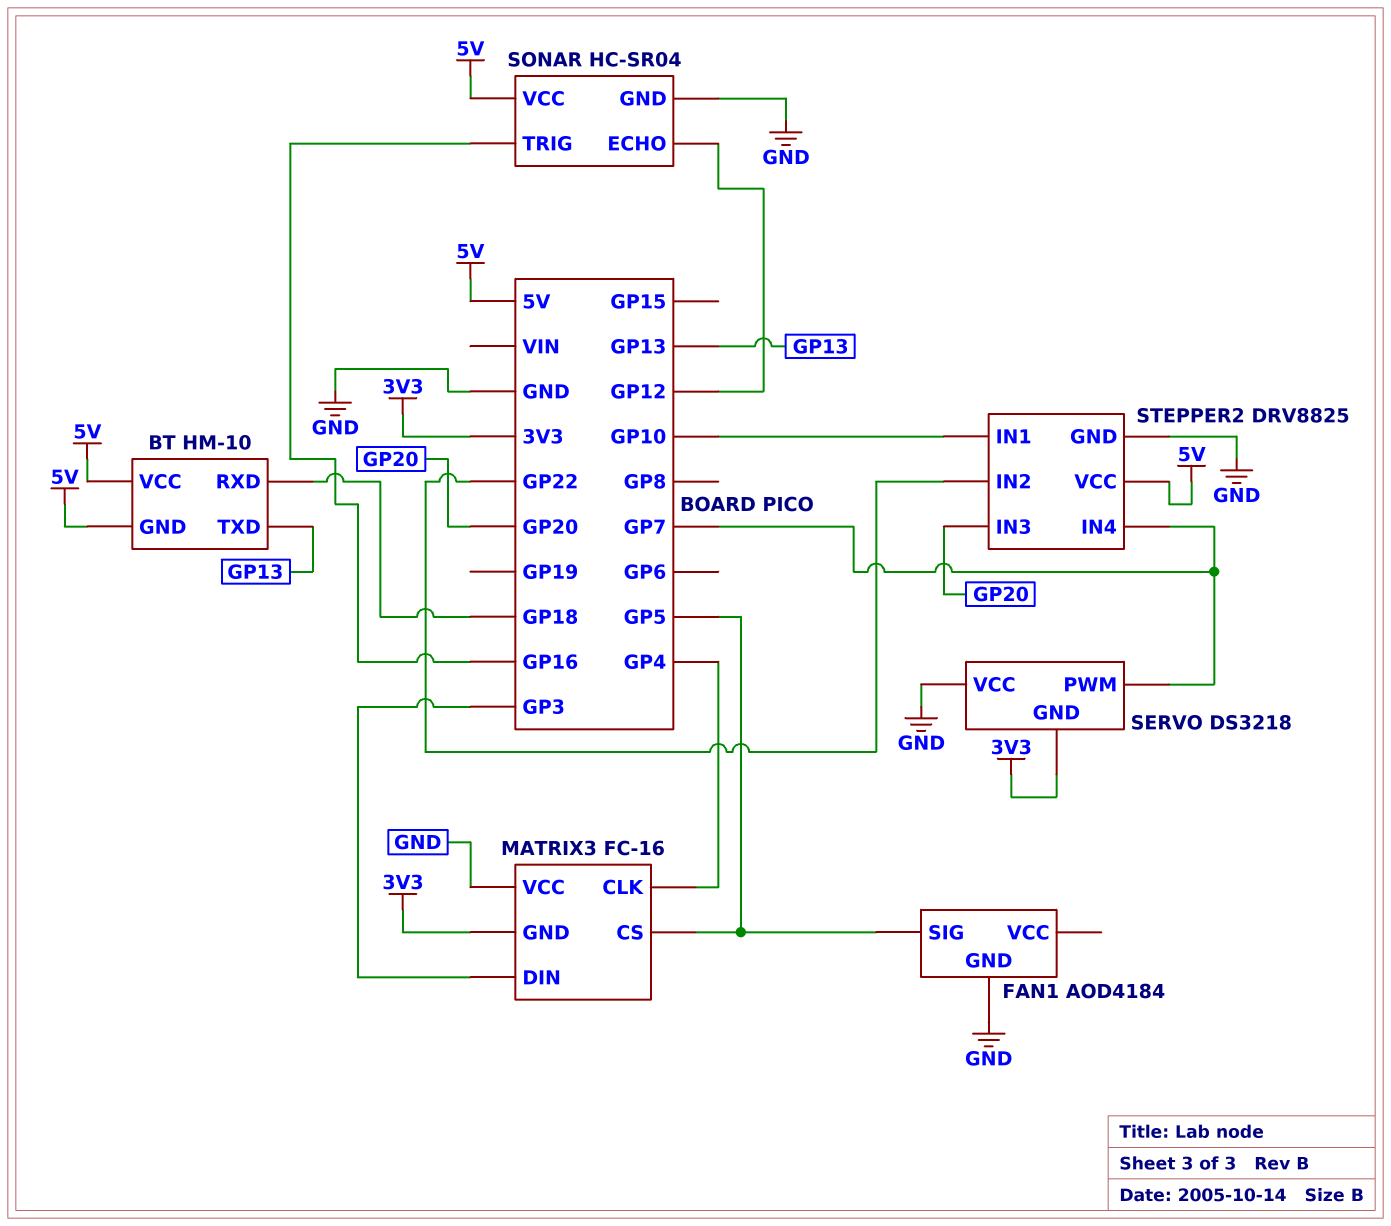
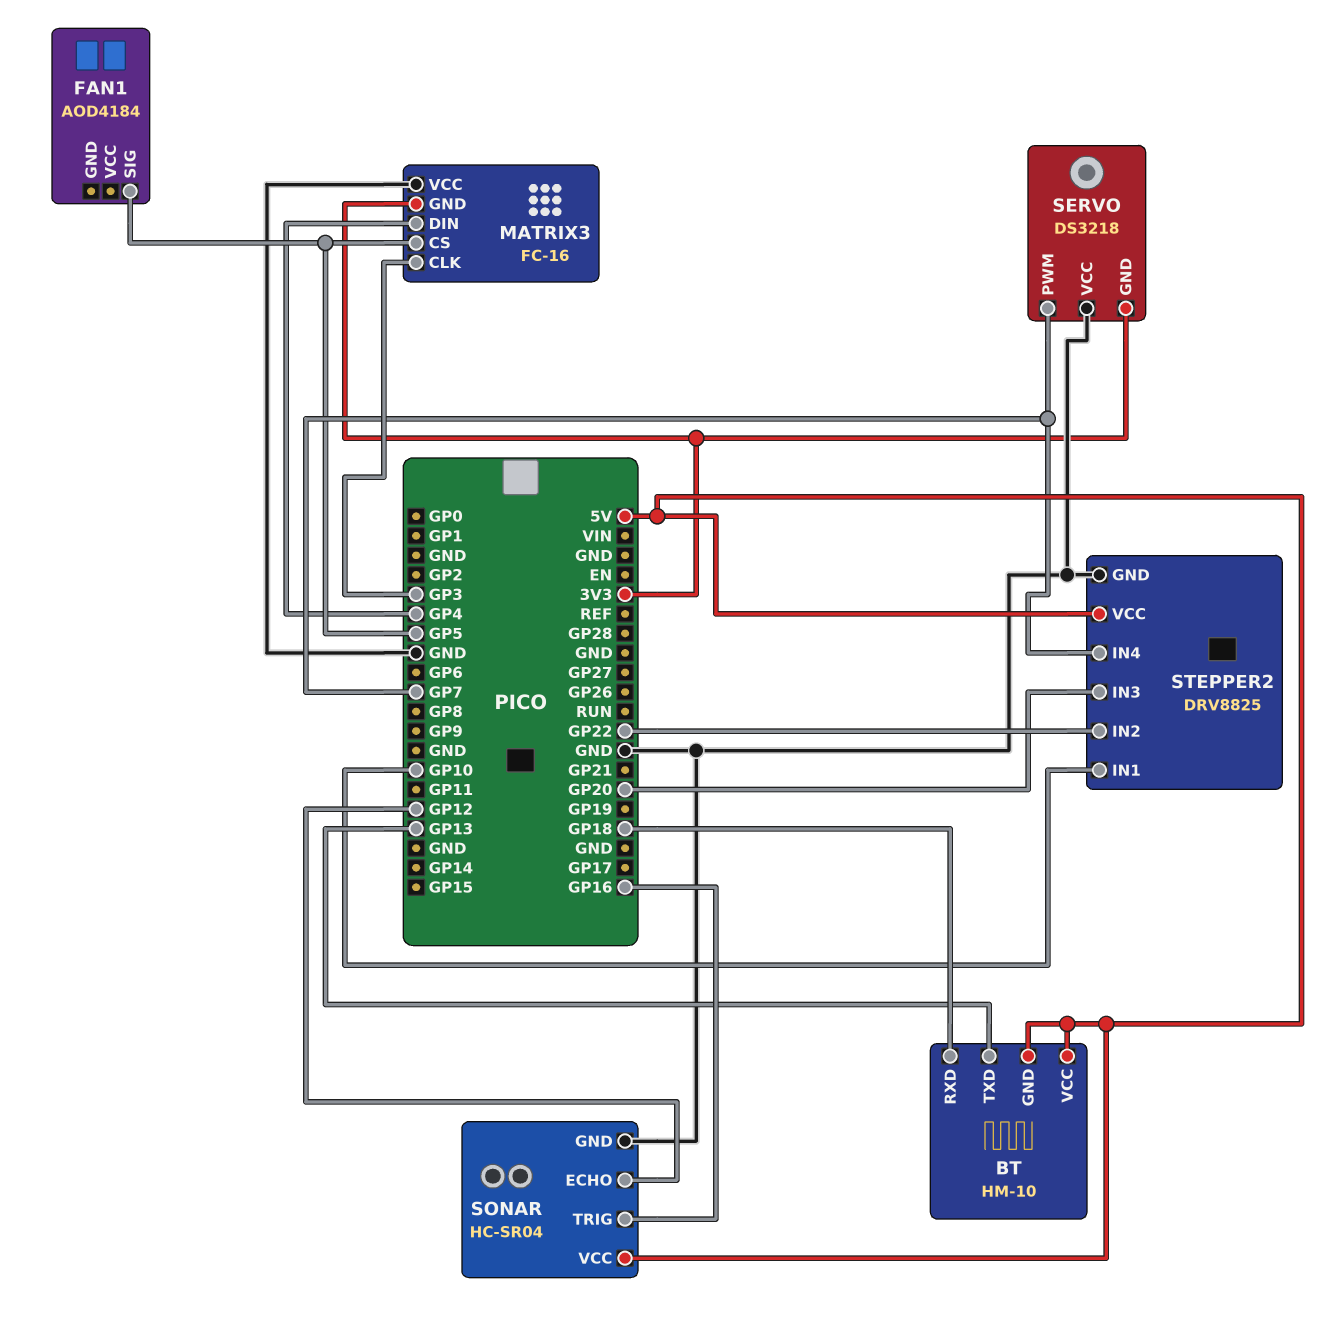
FAN1 pin GND: GND -> none
MATRIX3 pin CLK: GP4 -> GP3
MATRIX3 pin DIN: GP3 -> GP4

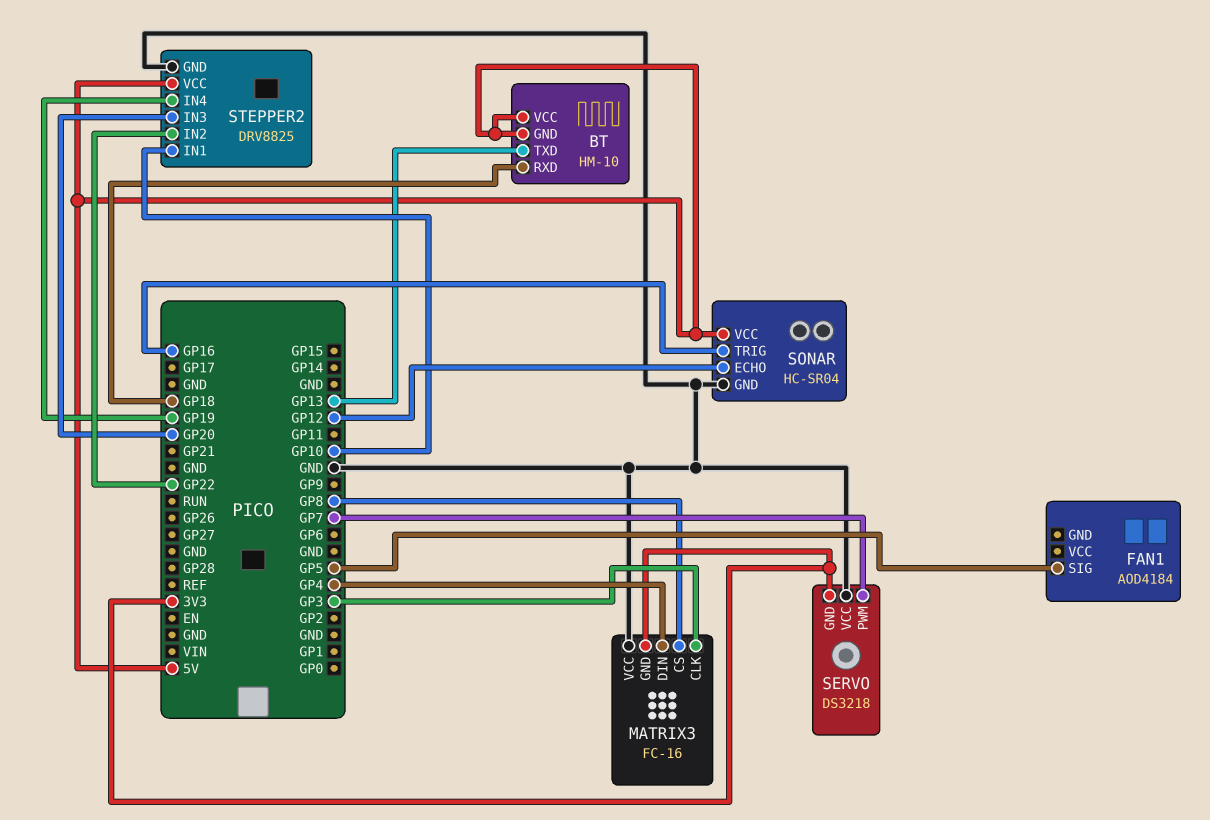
MATRIX3 pin CS: GP5 -> GP8
STEPPER2 pin IN4: GP7 -> GP19

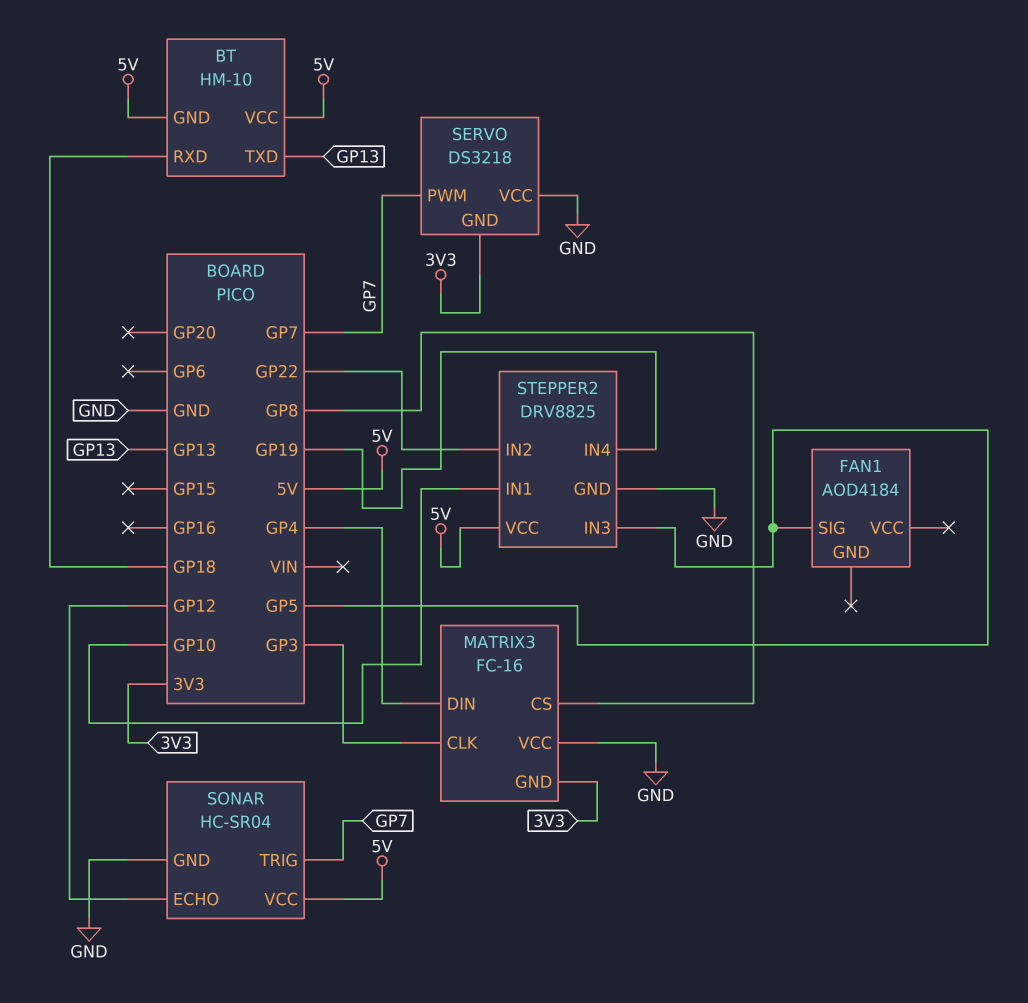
SONAR pin TRIG: GP16 -> GP7
STEPPER2 pin IN3: GP20 -> GP5

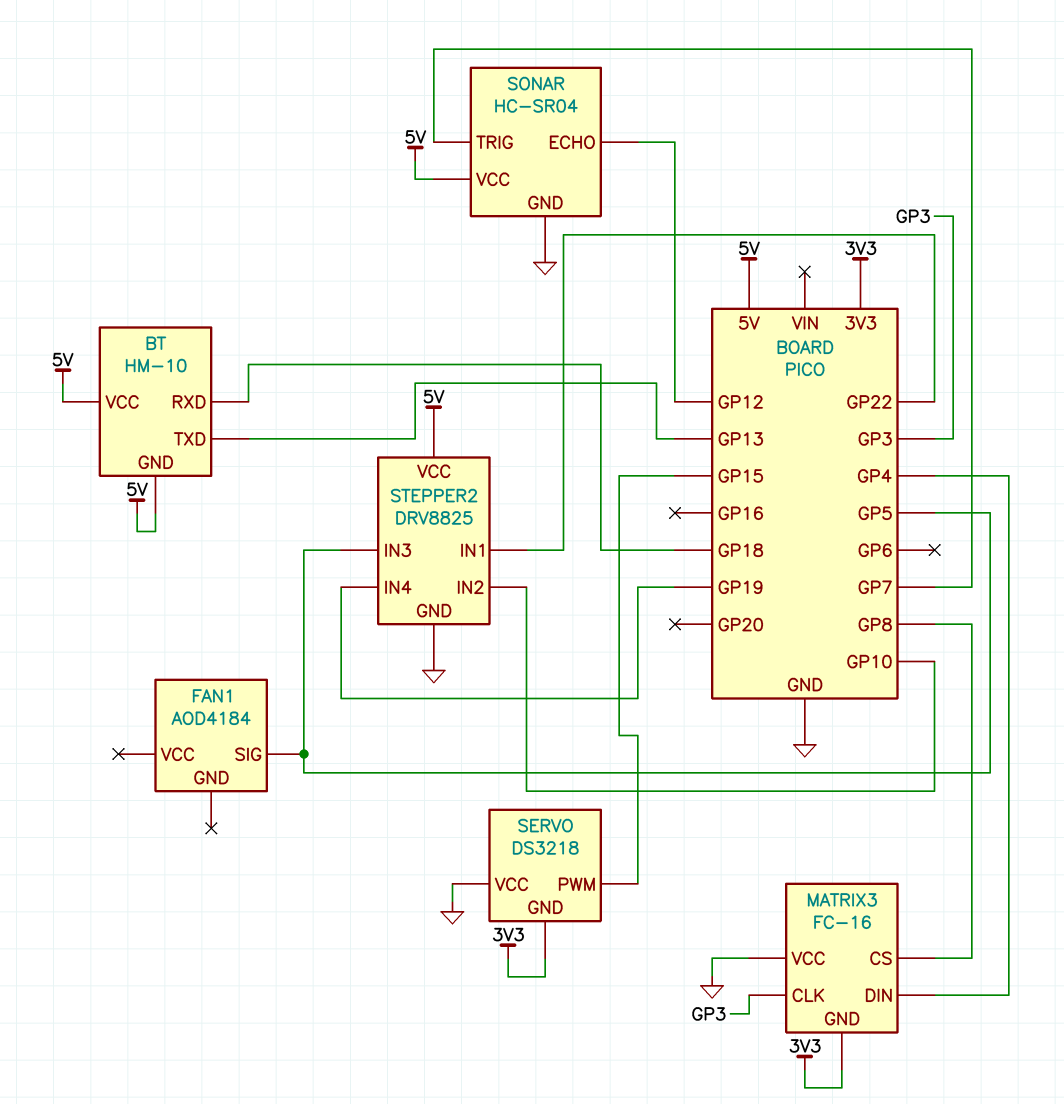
SERVO pin PWM: GP7 -> GP15
STEPPER2 pin IN1: GP10 -> GP22
STEPPER2 pin IN2: GP22 -> GP10

